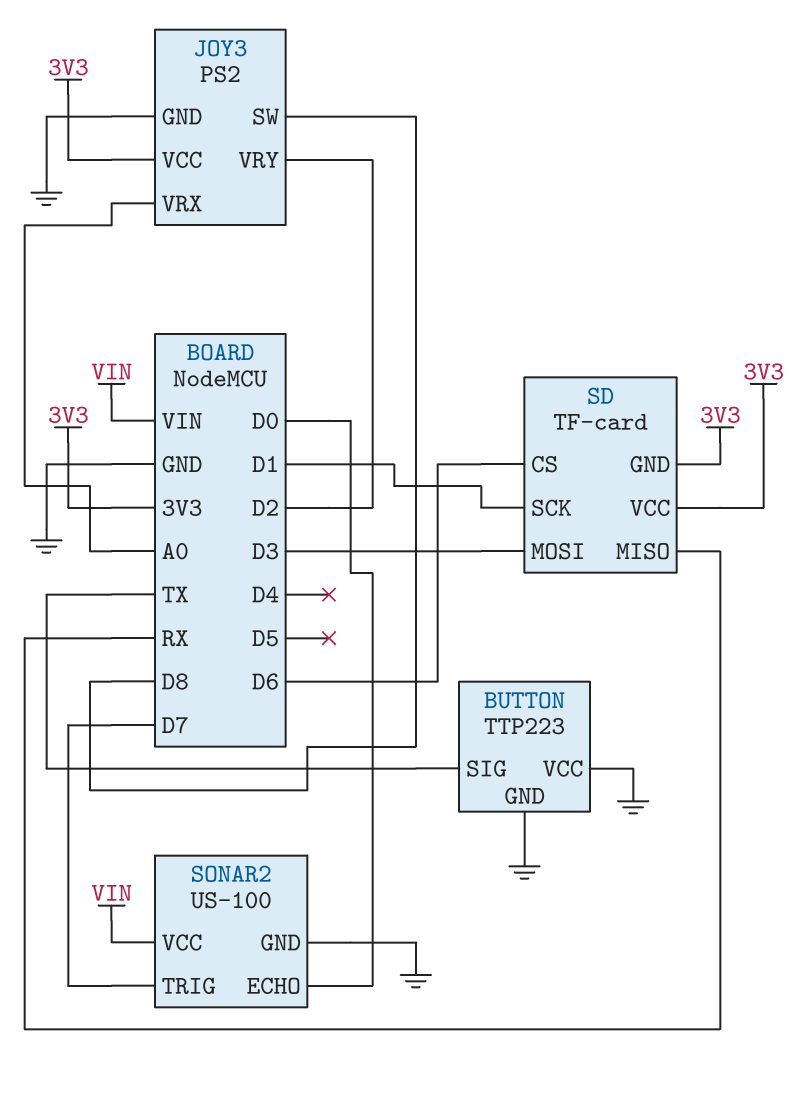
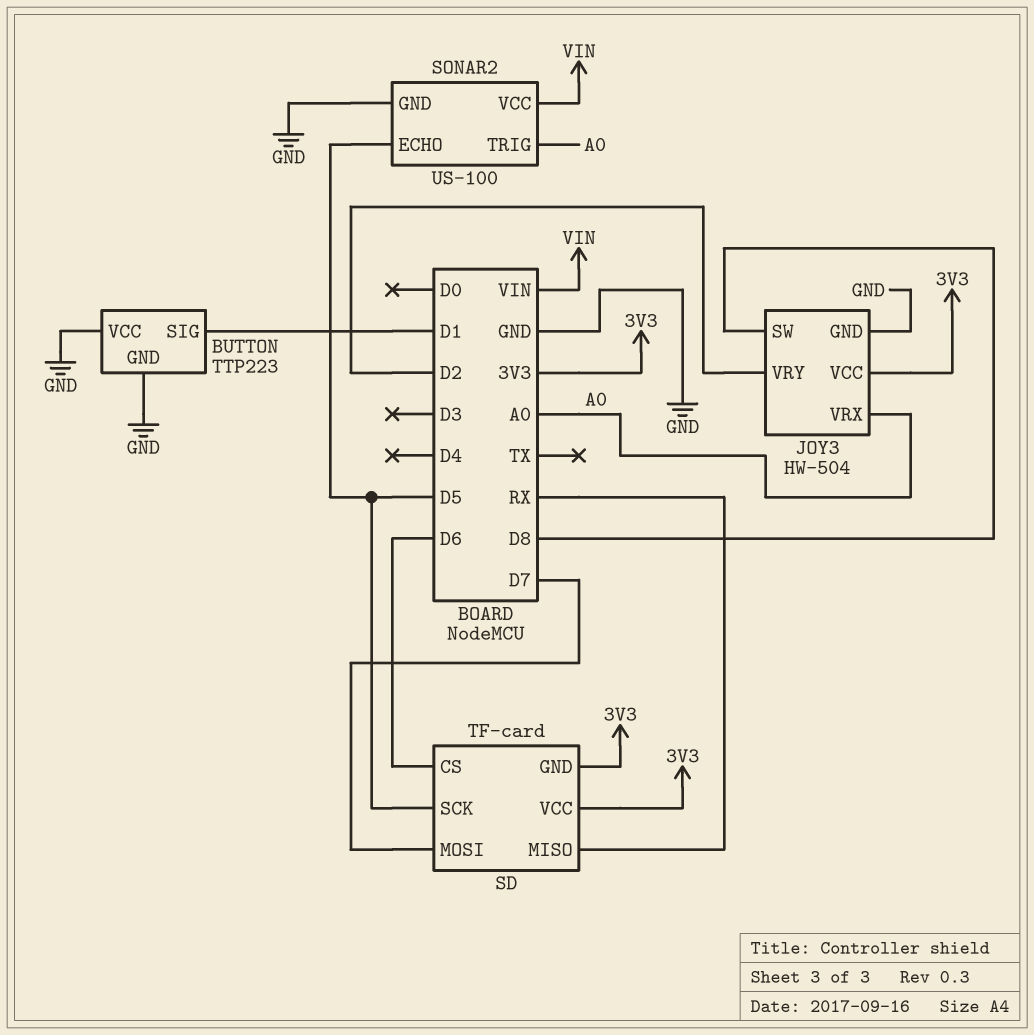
BUTTON pin SIG: TX -> D1
JOY3: PS2 -> HW-504
SD pin MOSI: D3 -> D7
SD pin SCK: D1 -> D5
SONAR2 pin ECHO: D0 -> D5
SONAR2 pin TRIG: D7 -> A0

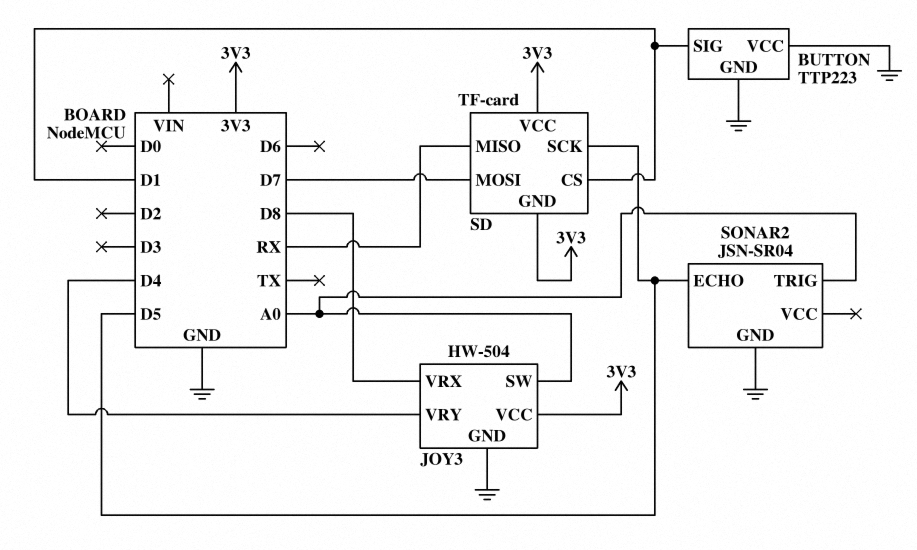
JOY3 pin SW: D8 -> A0
JOY3 pin VRX: A0 -> D8
JOY3 pin VRY: D2 -> D4
SD pin CS: D6 -> D1
SONAR2: US-100 -> JSN-SR04
SONAR2 pin VCC: VIN -> none

